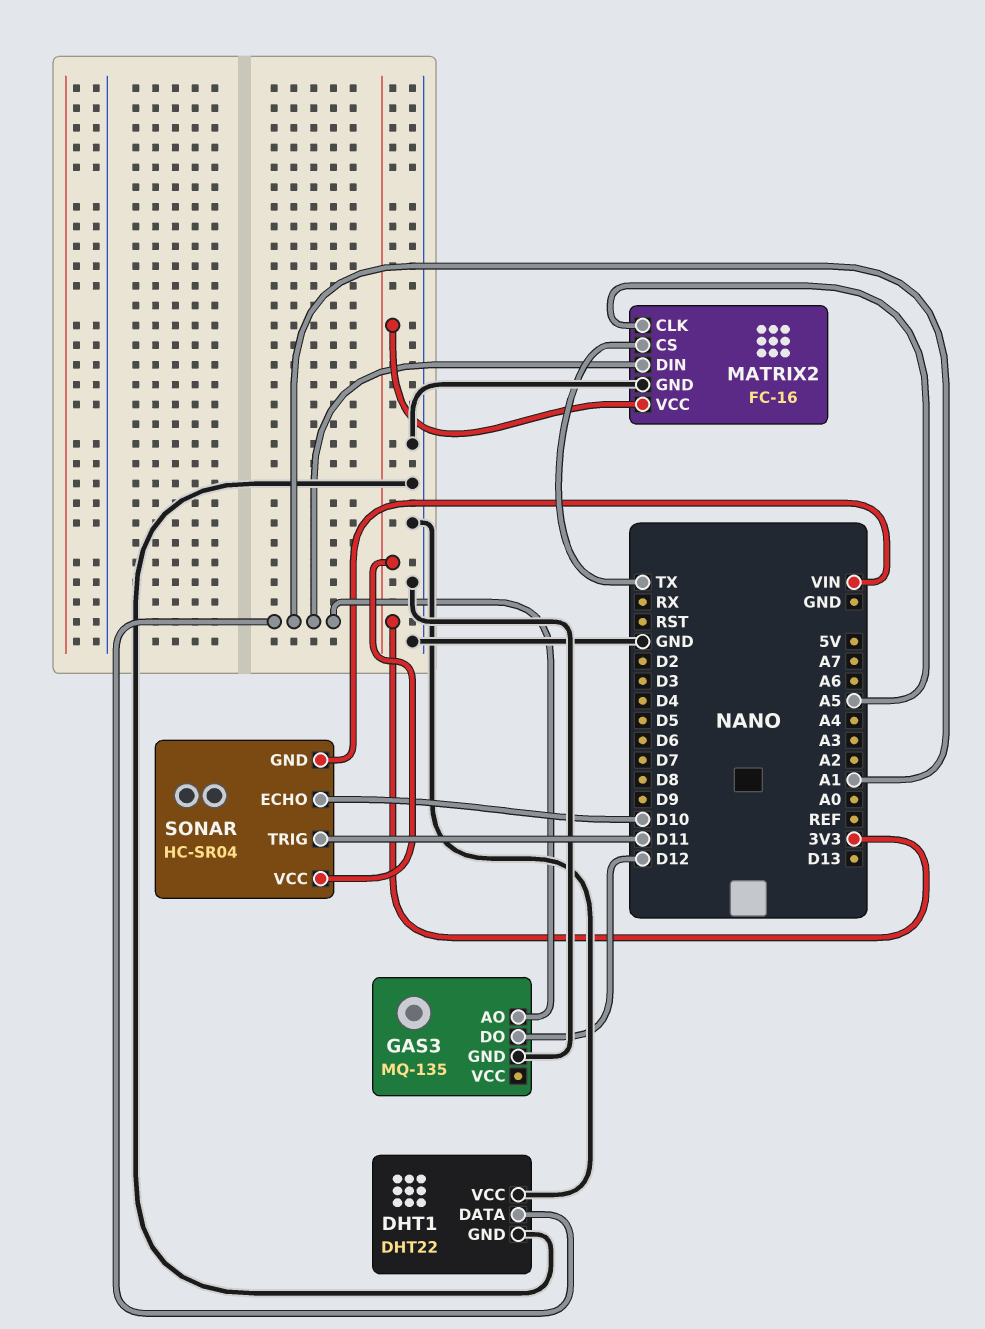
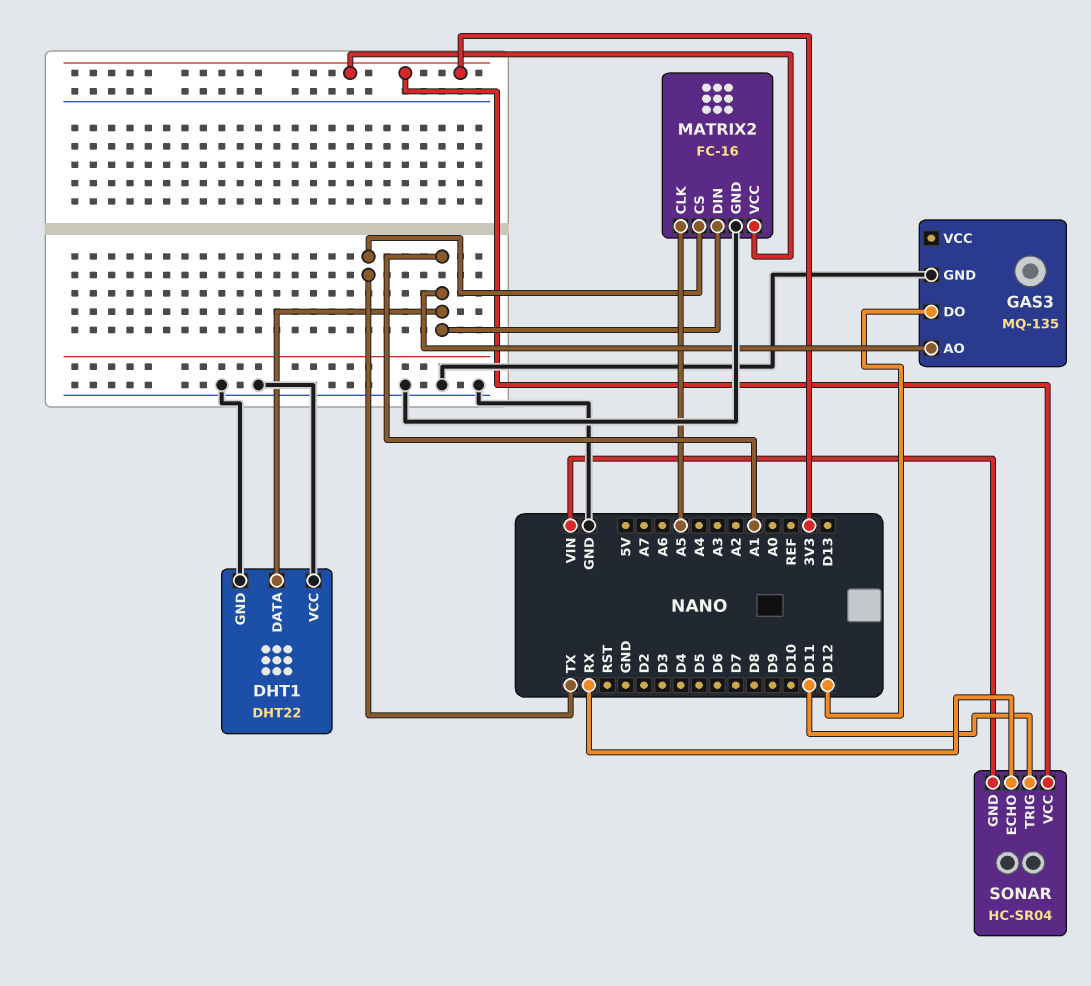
SONAR pin ECHO: D10 -> RX

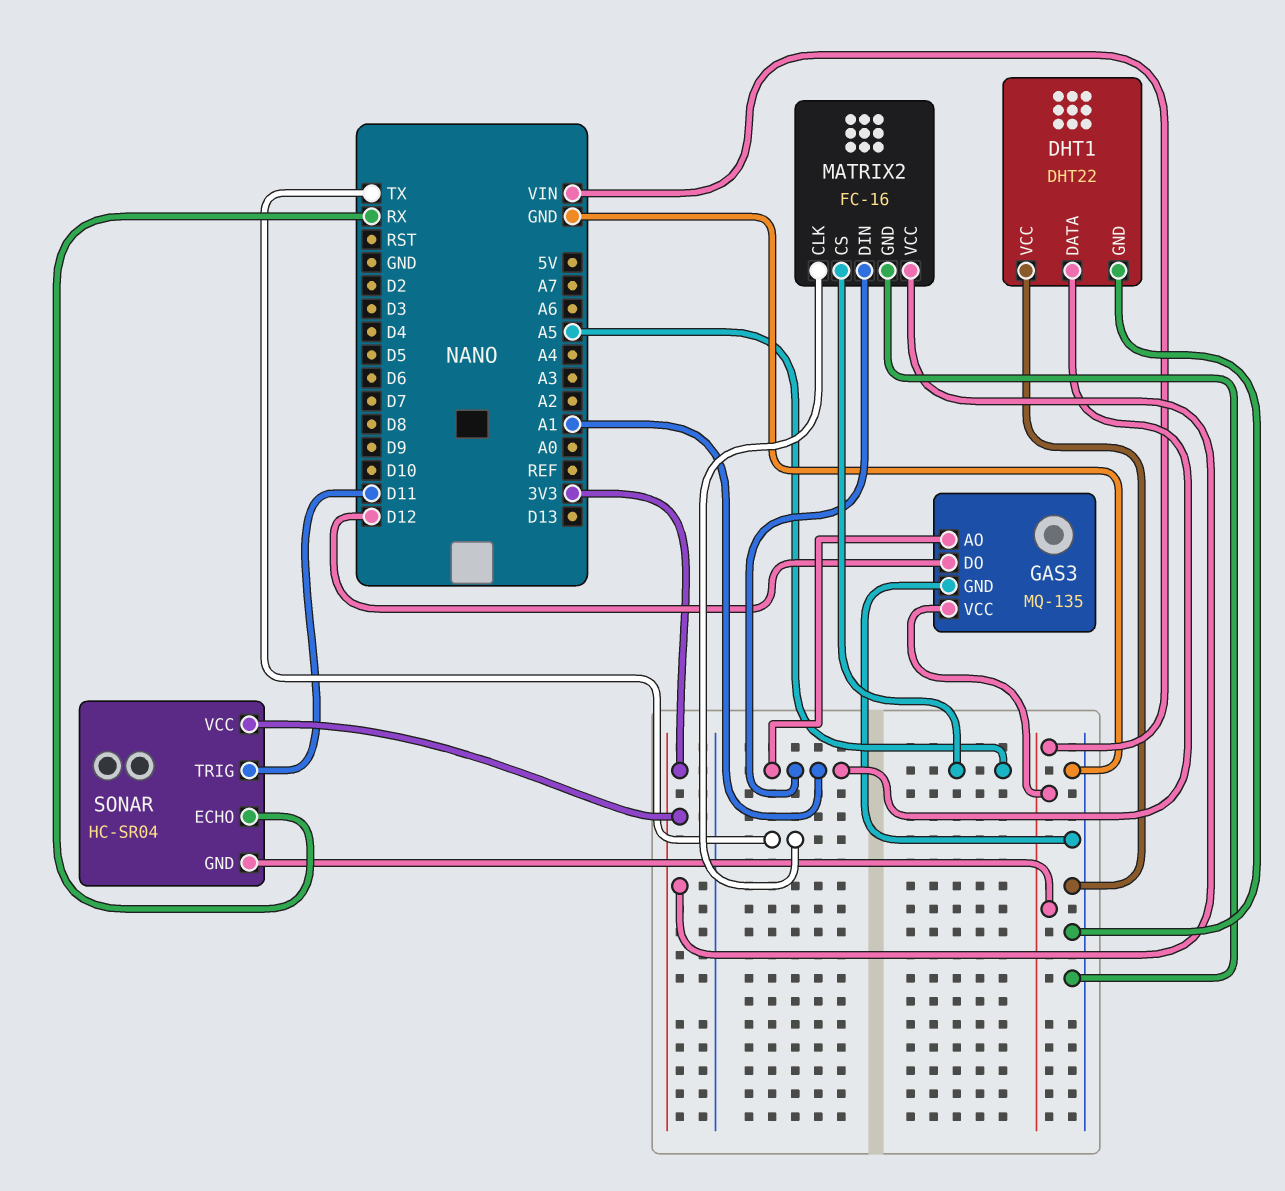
GAS3 pin VCC: none -> VIN
MATRIX2 pin CLK: A5 -> TX
MATRIX2 pin CS: TX -> A5

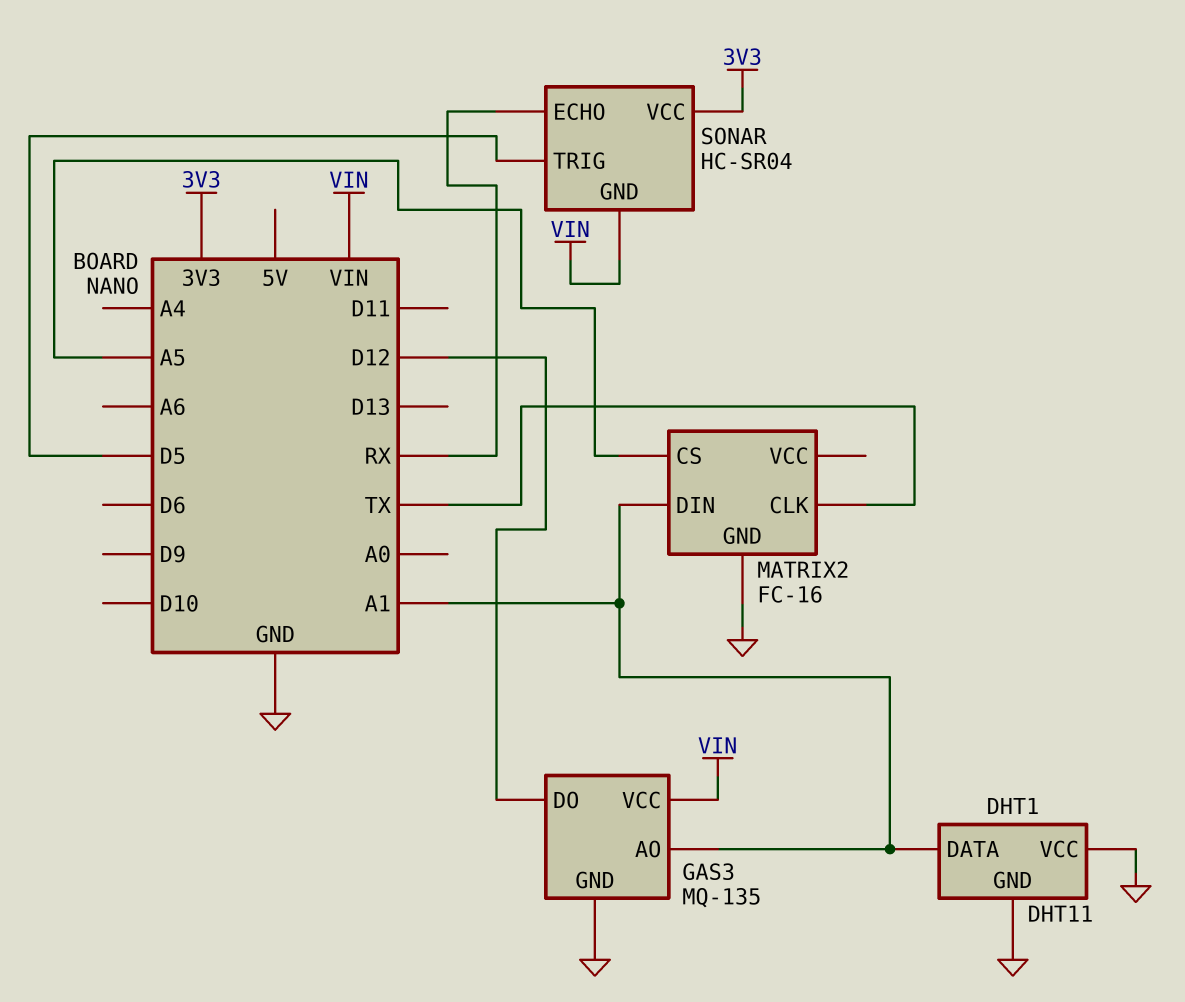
DHT1: DHT22 -> DHT11
MATRIX2 pin VCC: 3V3 -> none
SONAR pin TRIG: D11 -> D5

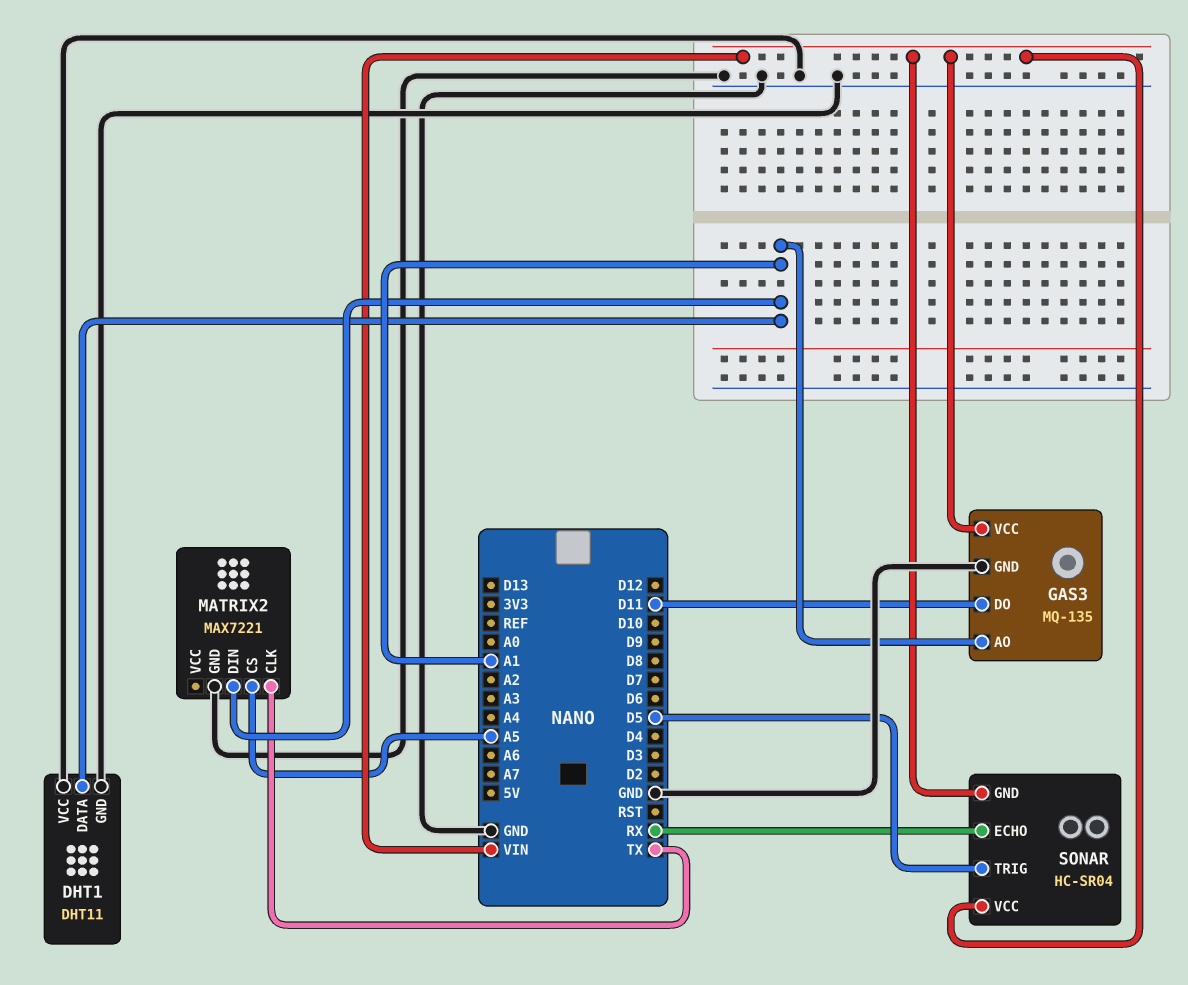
GAS3 pin DO: D12 -> D11
MATRIX2: FC-16 -> MAX7221
SONAR pin VCC: 3V3 -> VIN

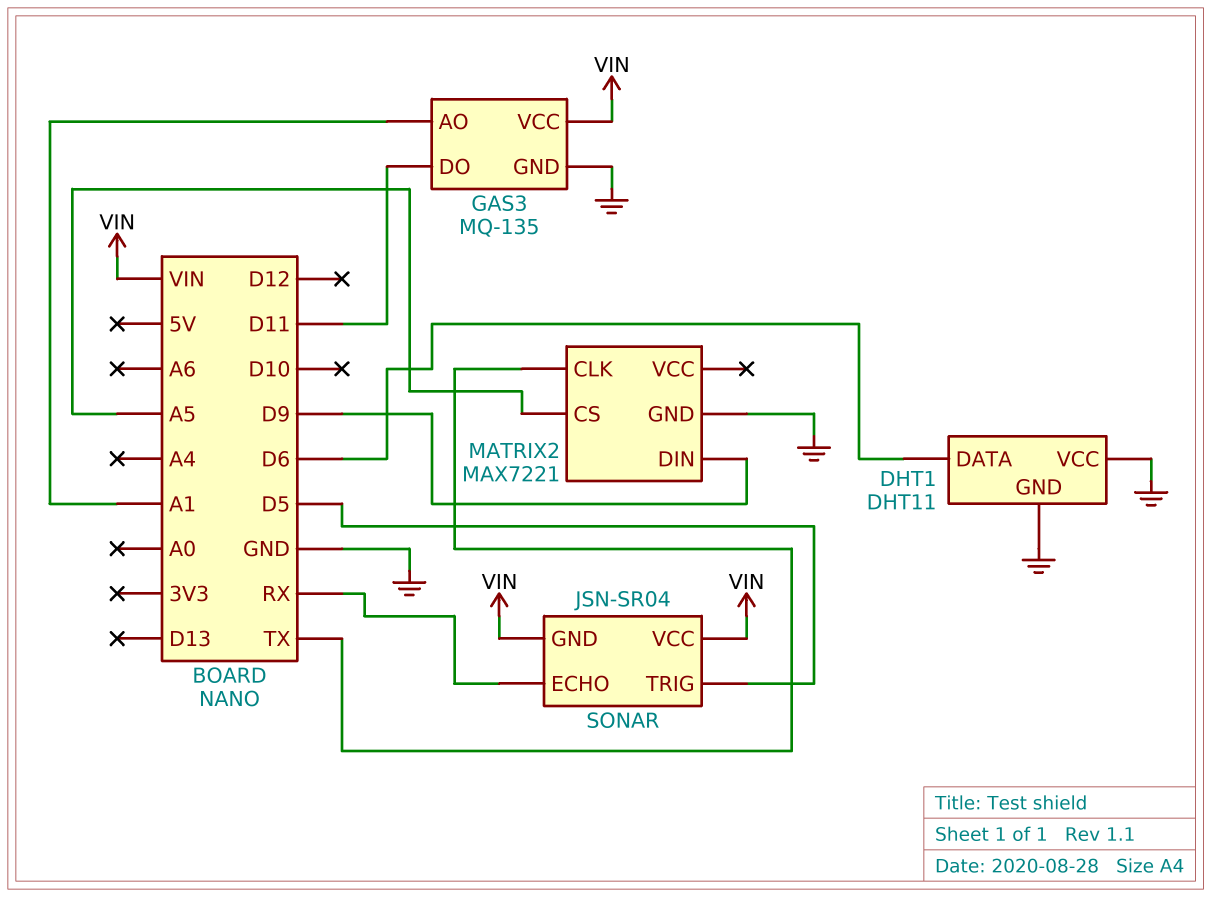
DHT1 pin DATA: A1 -> D6
MATRIX2 pin DIN: A1 -> D9
SONAR: HC-SR04 -> JSN-SR04

